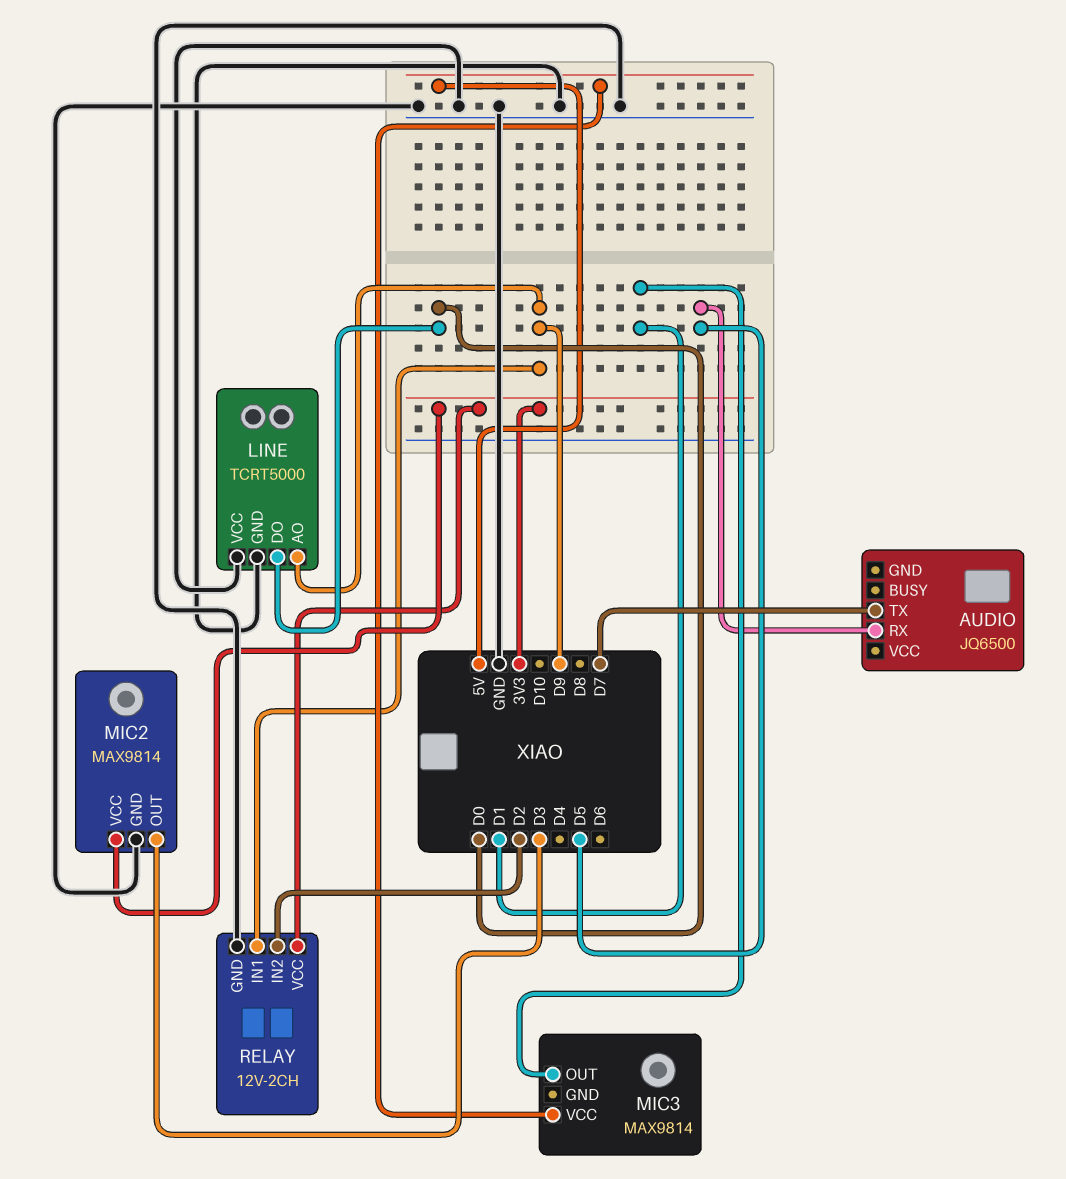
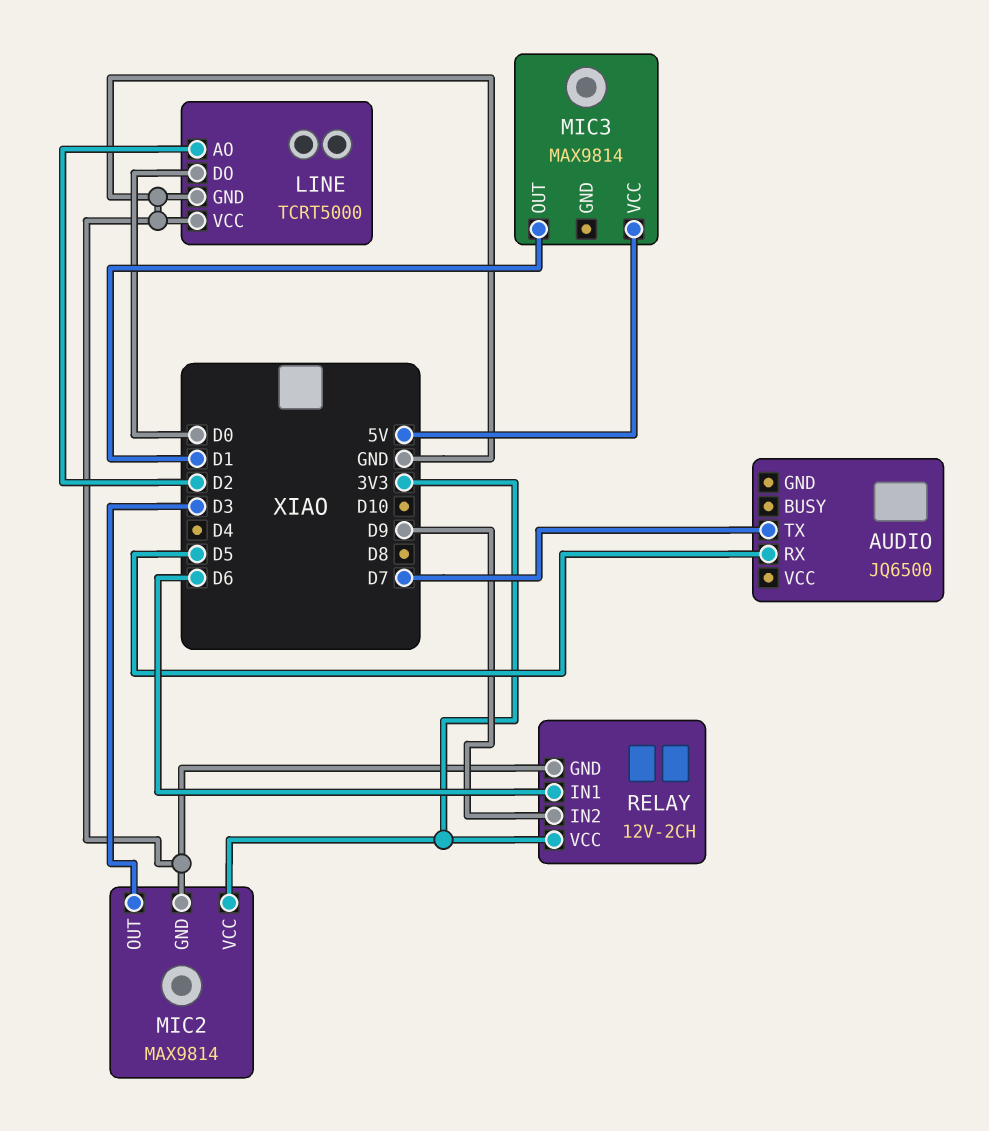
LINE pin AO: D9 -> D2
RELAY pin IN1: D9 -> D6
RELAY pin IN2: D2 -> D9

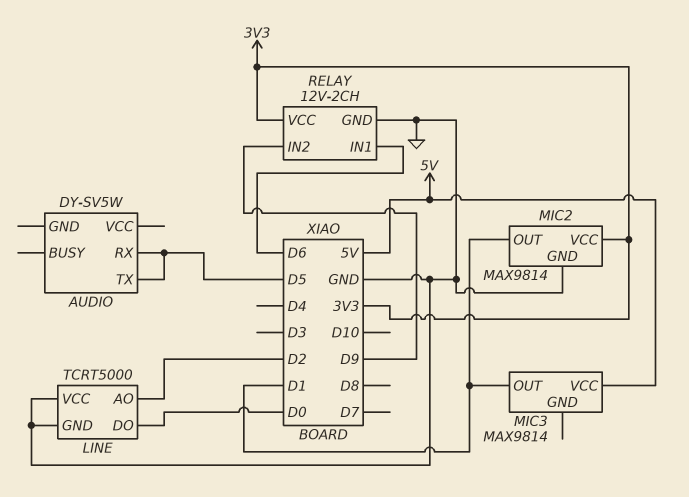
AUDIO: JQ6500 -> DY-SV5W
AUDIO pin TX: D7 -> D5
MIC2 pin OUT: D3 -> D1

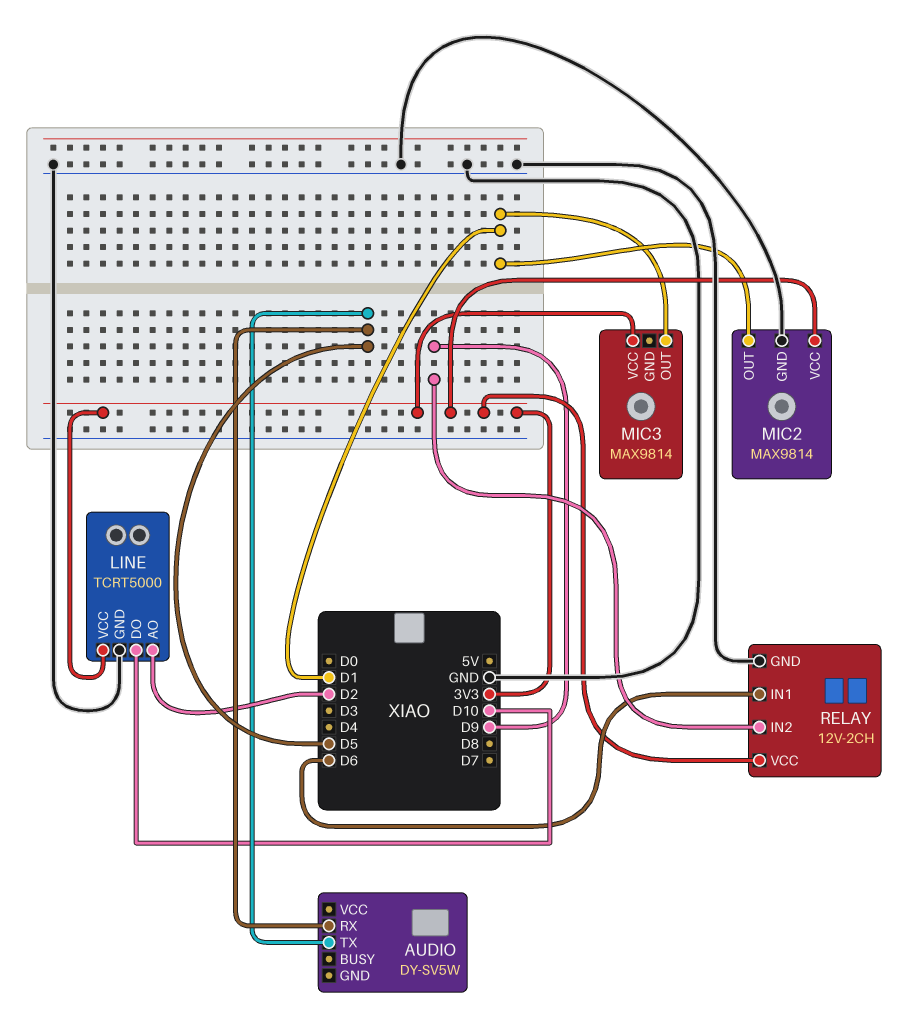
LINE pin DO: D0 -> D10
LINE pin VCC: GND -> 3V3
MIC3 pin VCC: 5V -> 3V3

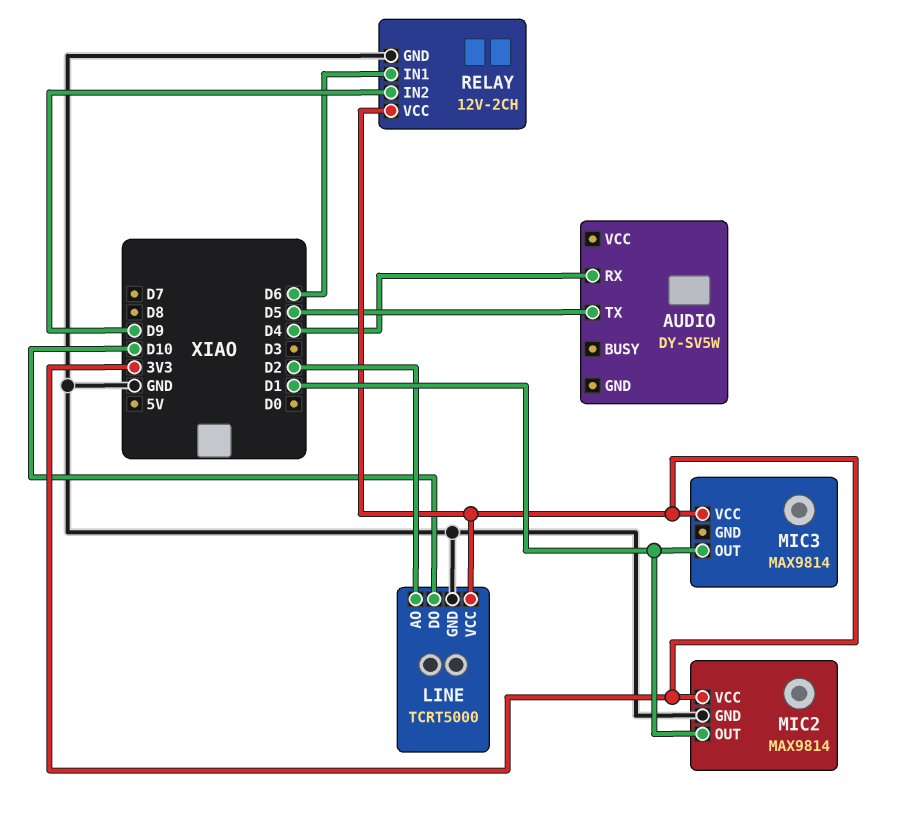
AUDIO pin RX: D5 -> D4

